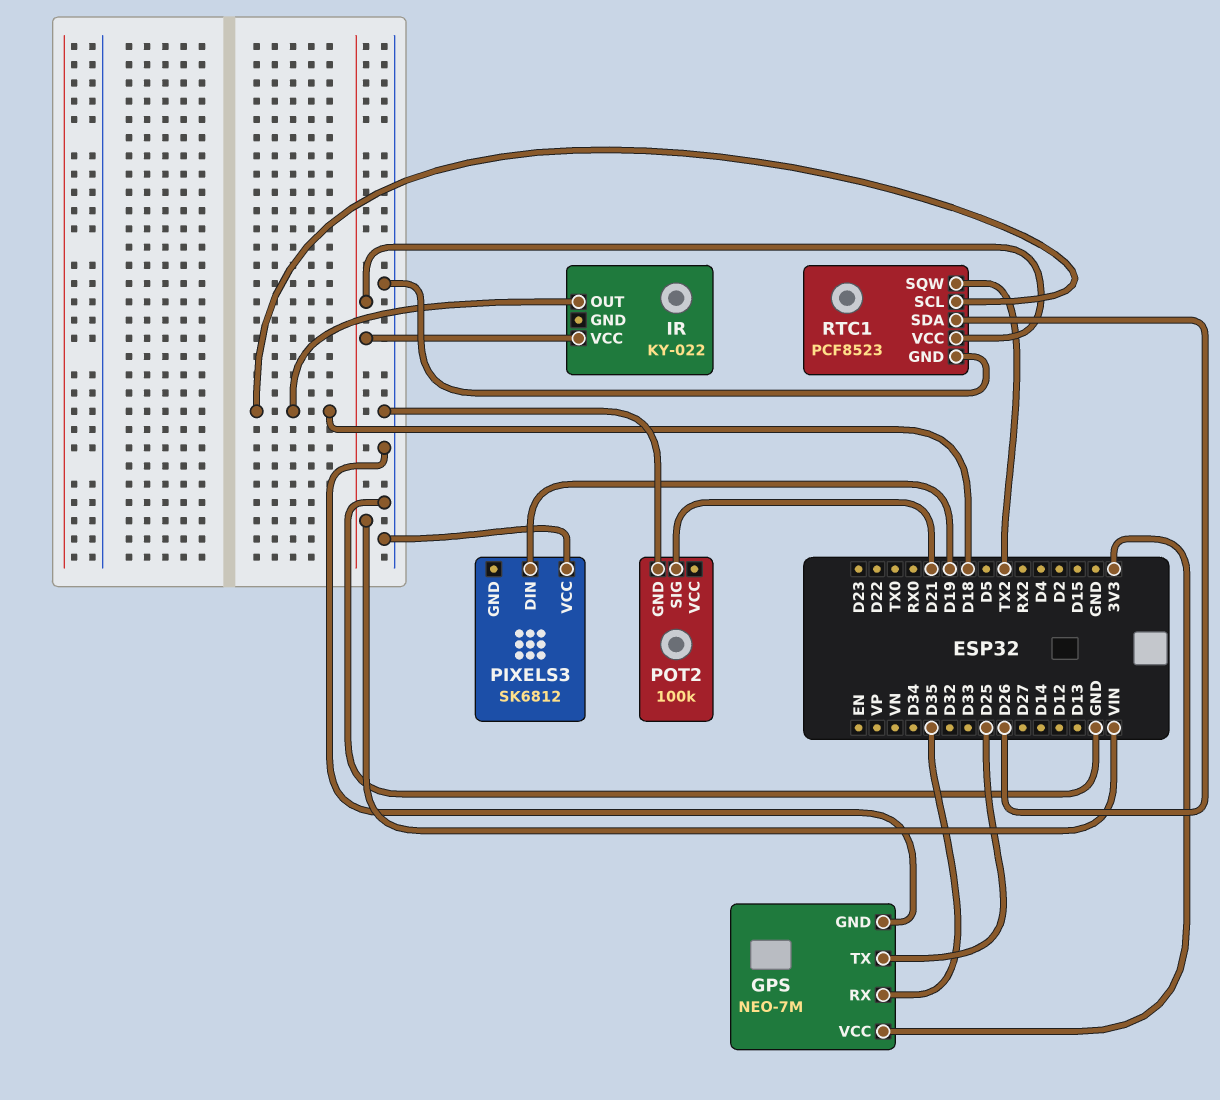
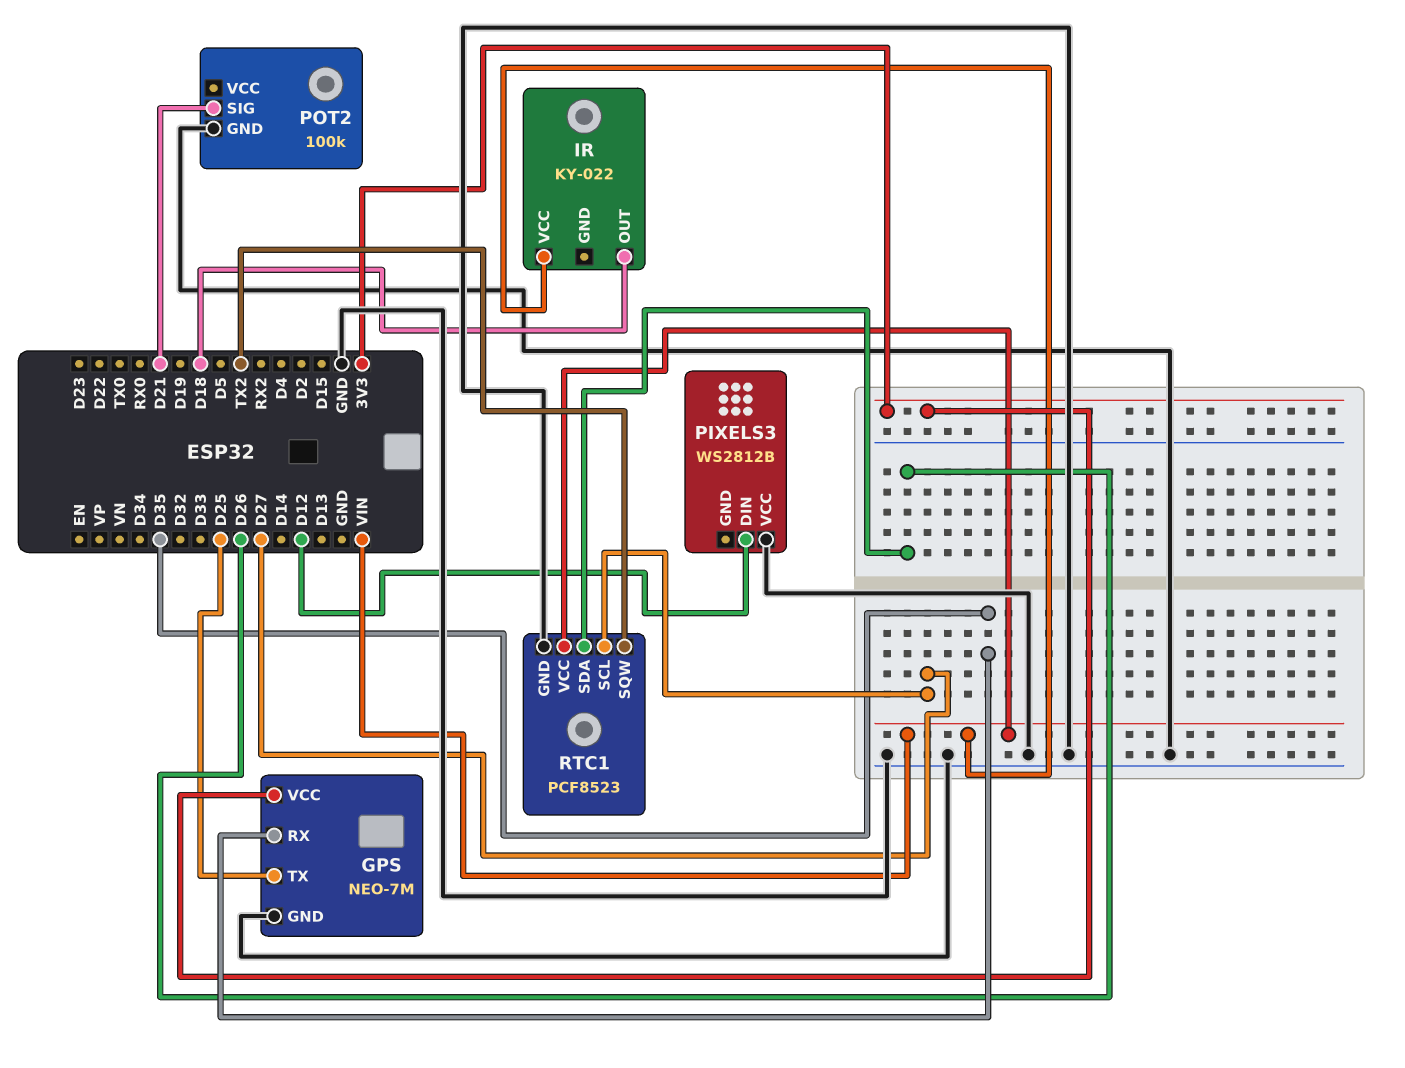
PIXELS3: SK6812 -> WS2812B
PIXELS3 pin DIN: D19 -> D12
RTC1 pin SCL: D18 -> D27

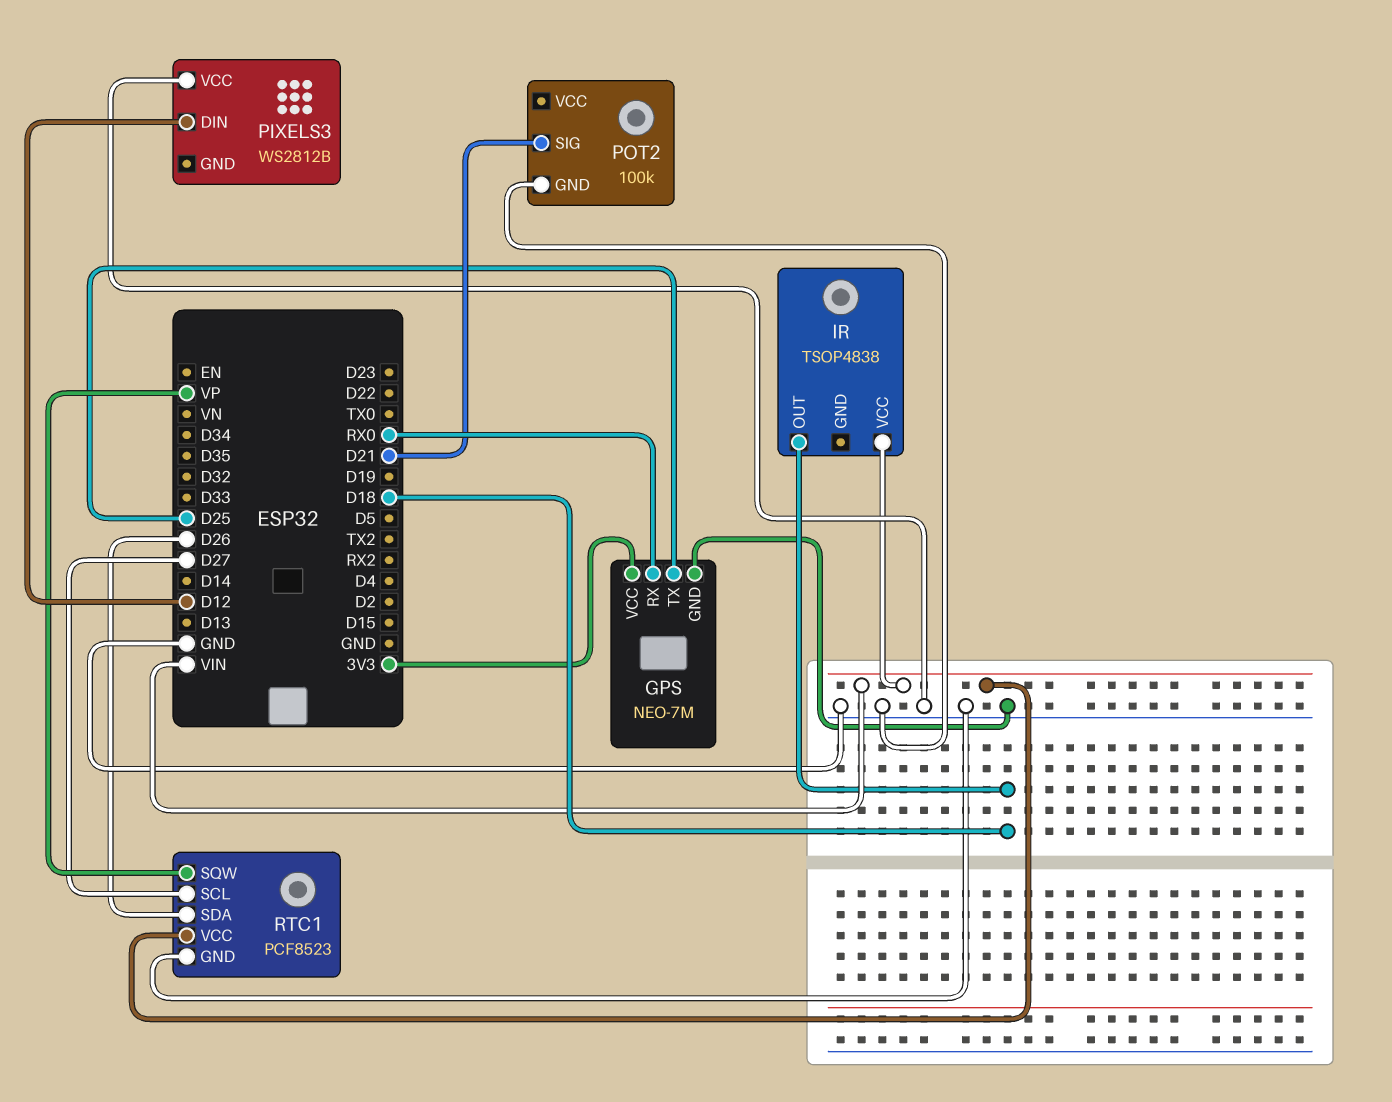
GPS pin RX: D35 -> RX0
IR: KY-022 -> TSOP4838
RTC1 pin SQW: TX2 -> VP

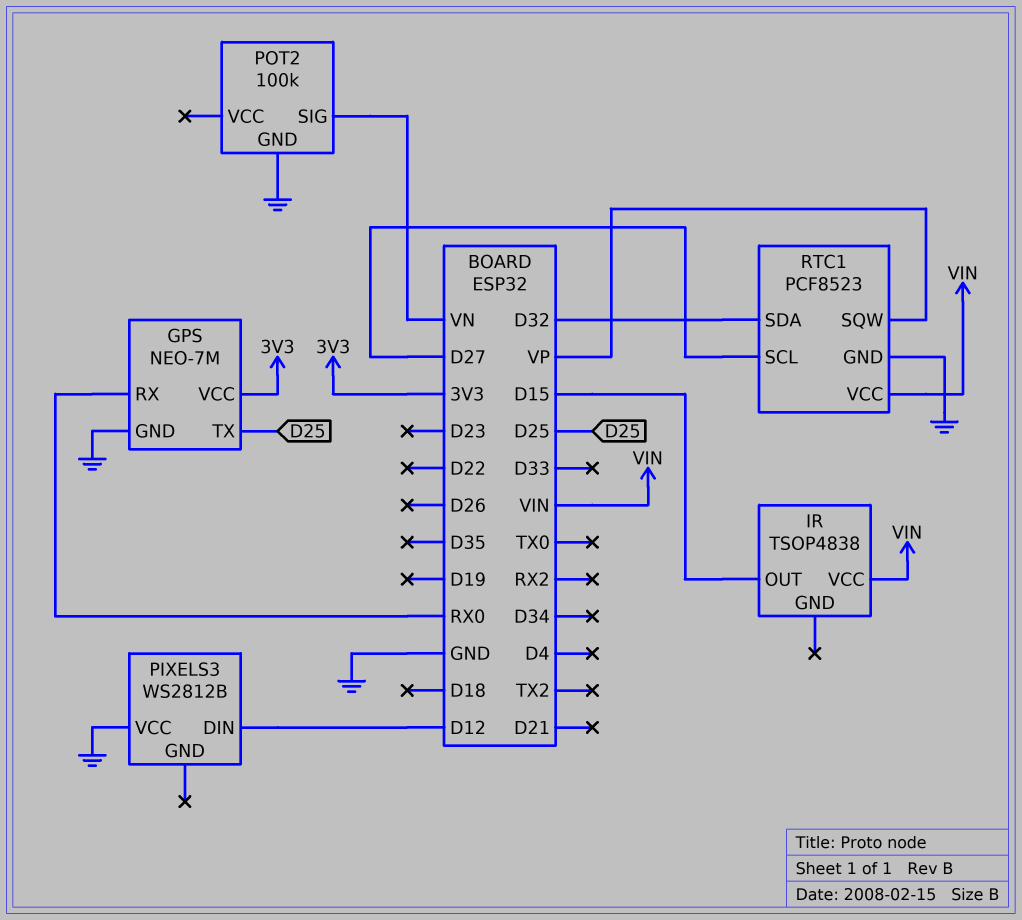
IR pin OUT: D18 -> D15
POT2 pin SIG: D21 -> VN
RTC1 pin SDA: D26 -> D32

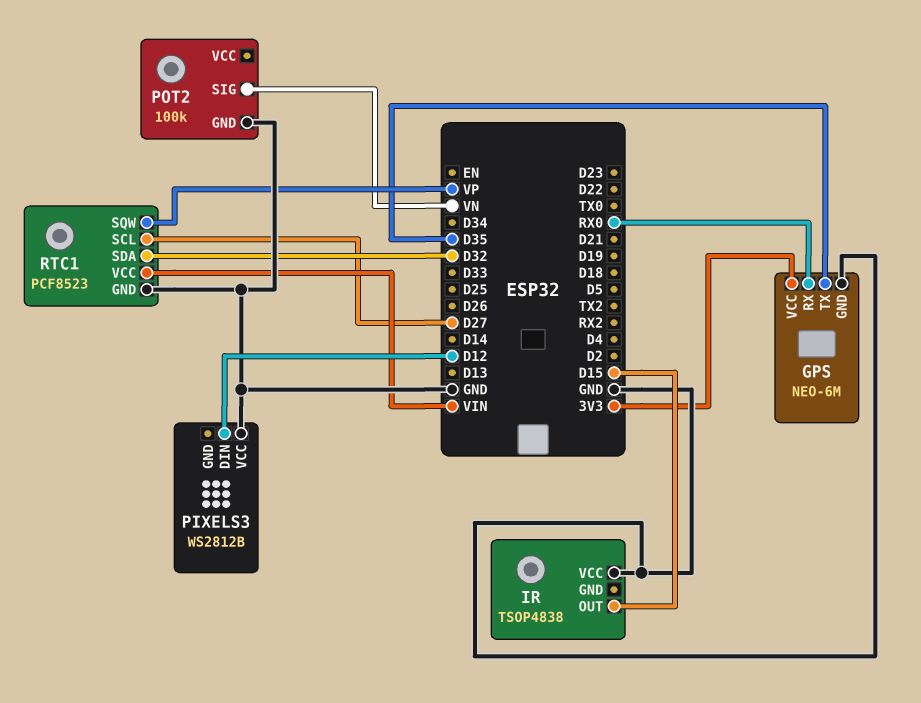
GPS: NEO-7M -> NEO-6M
GPS pin TX: D25 -> D35
IR pin VCC: VIN -> GND

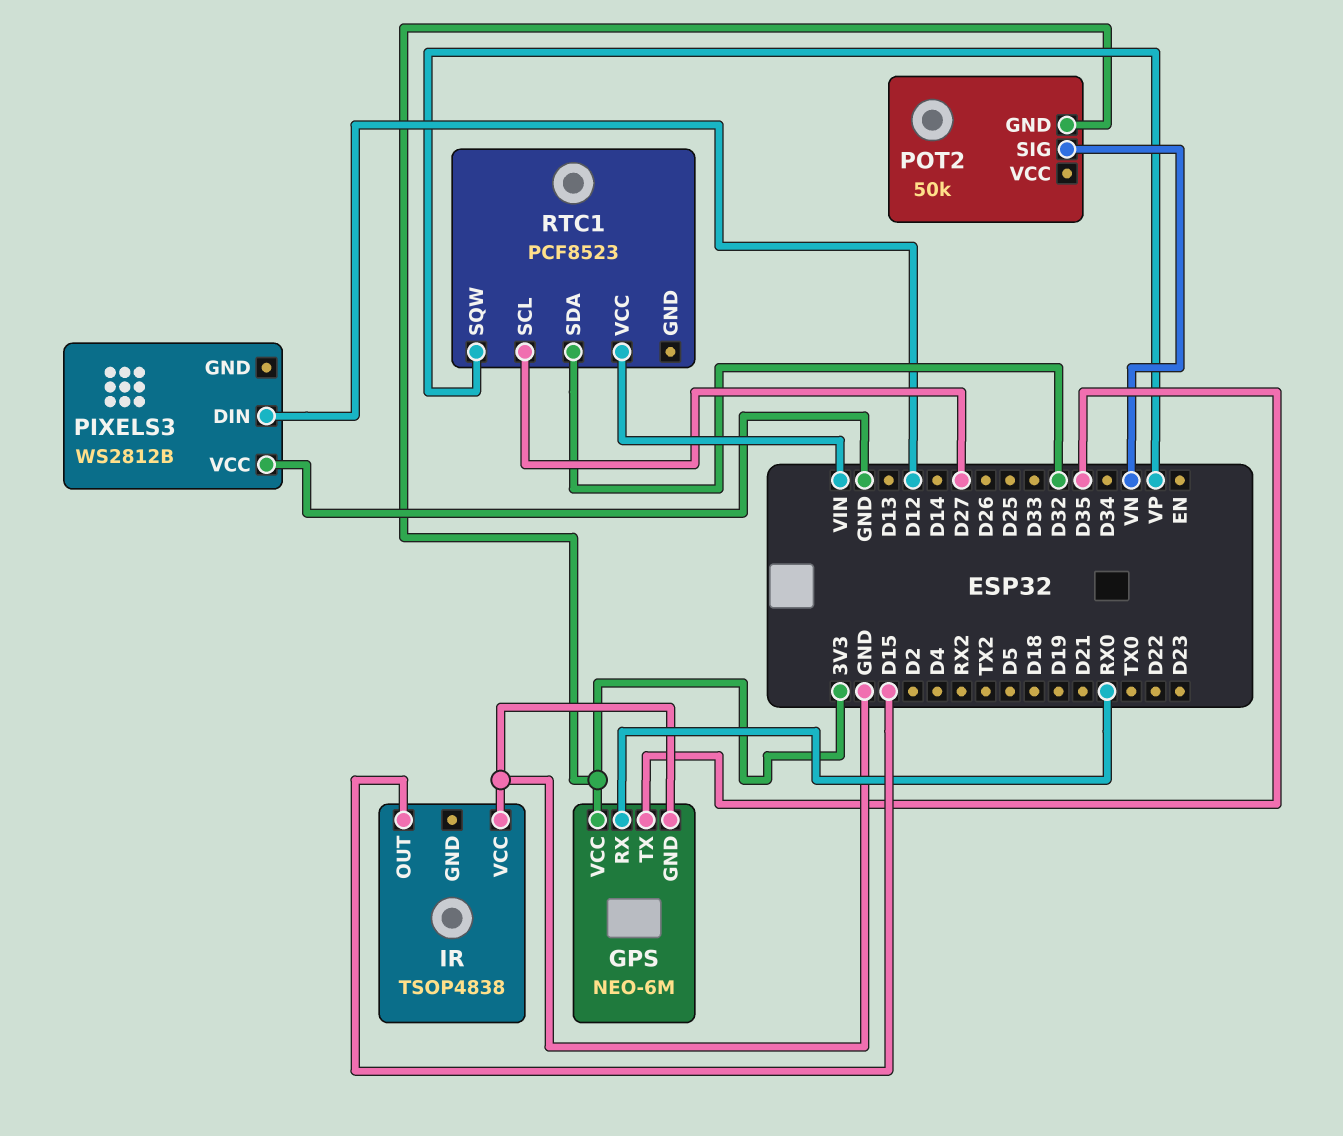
POT2: 100k -> 50k
POT2 pin GND: GND -> 3V3
RTC1 pin GND: GND -> none

